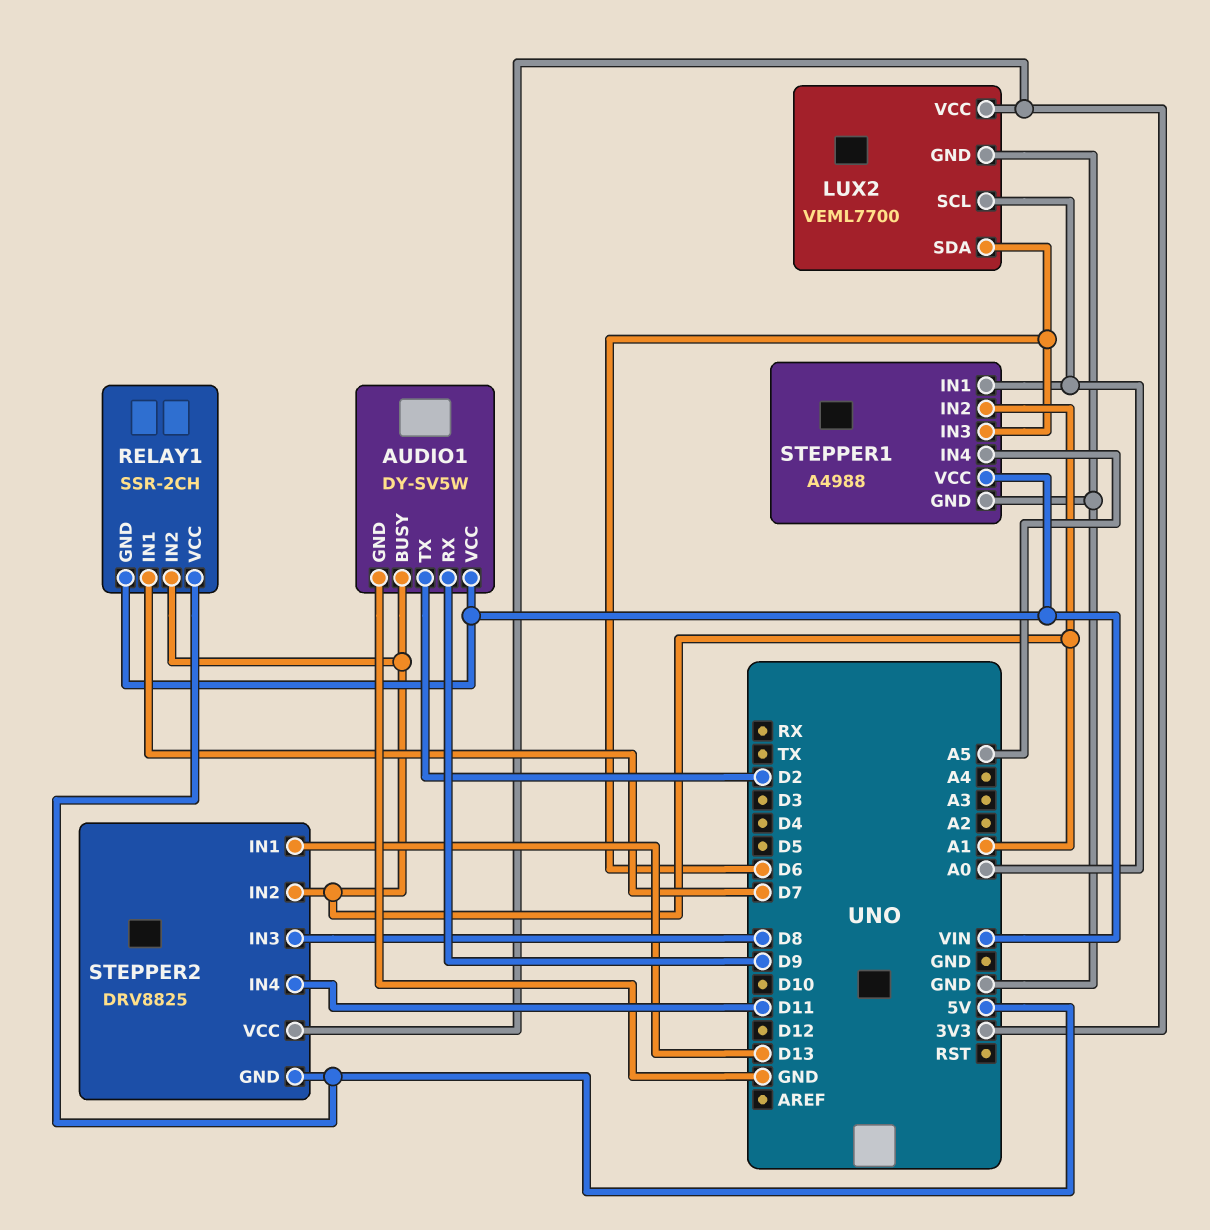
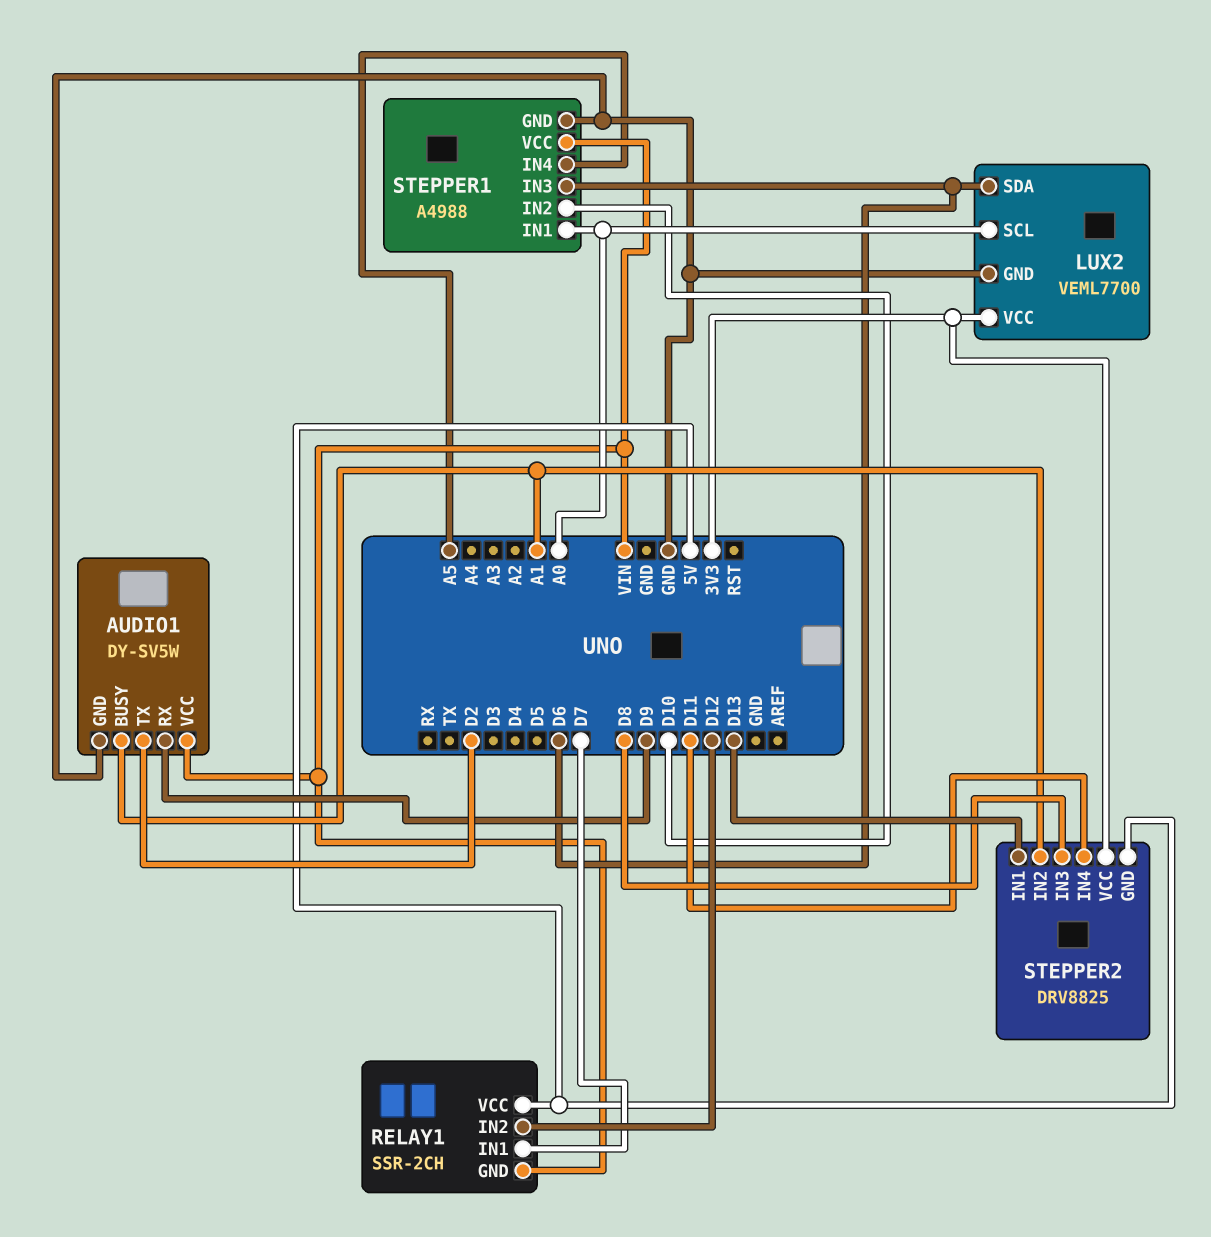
RELAY1 pin IN2: A1 -> D12
STEPPER1 pin IN2: A1 -> D10

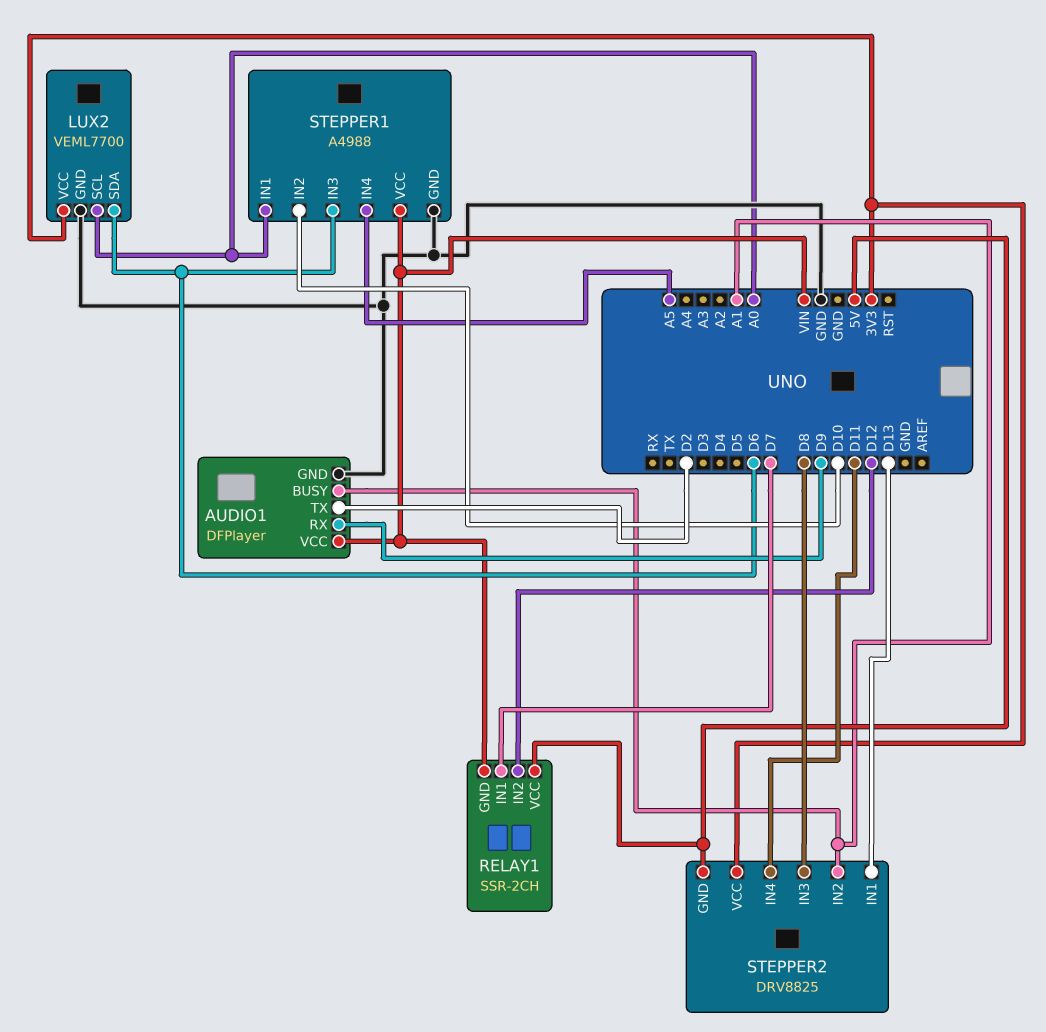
AUDIO1: DY-SV5W -> DFPlayer

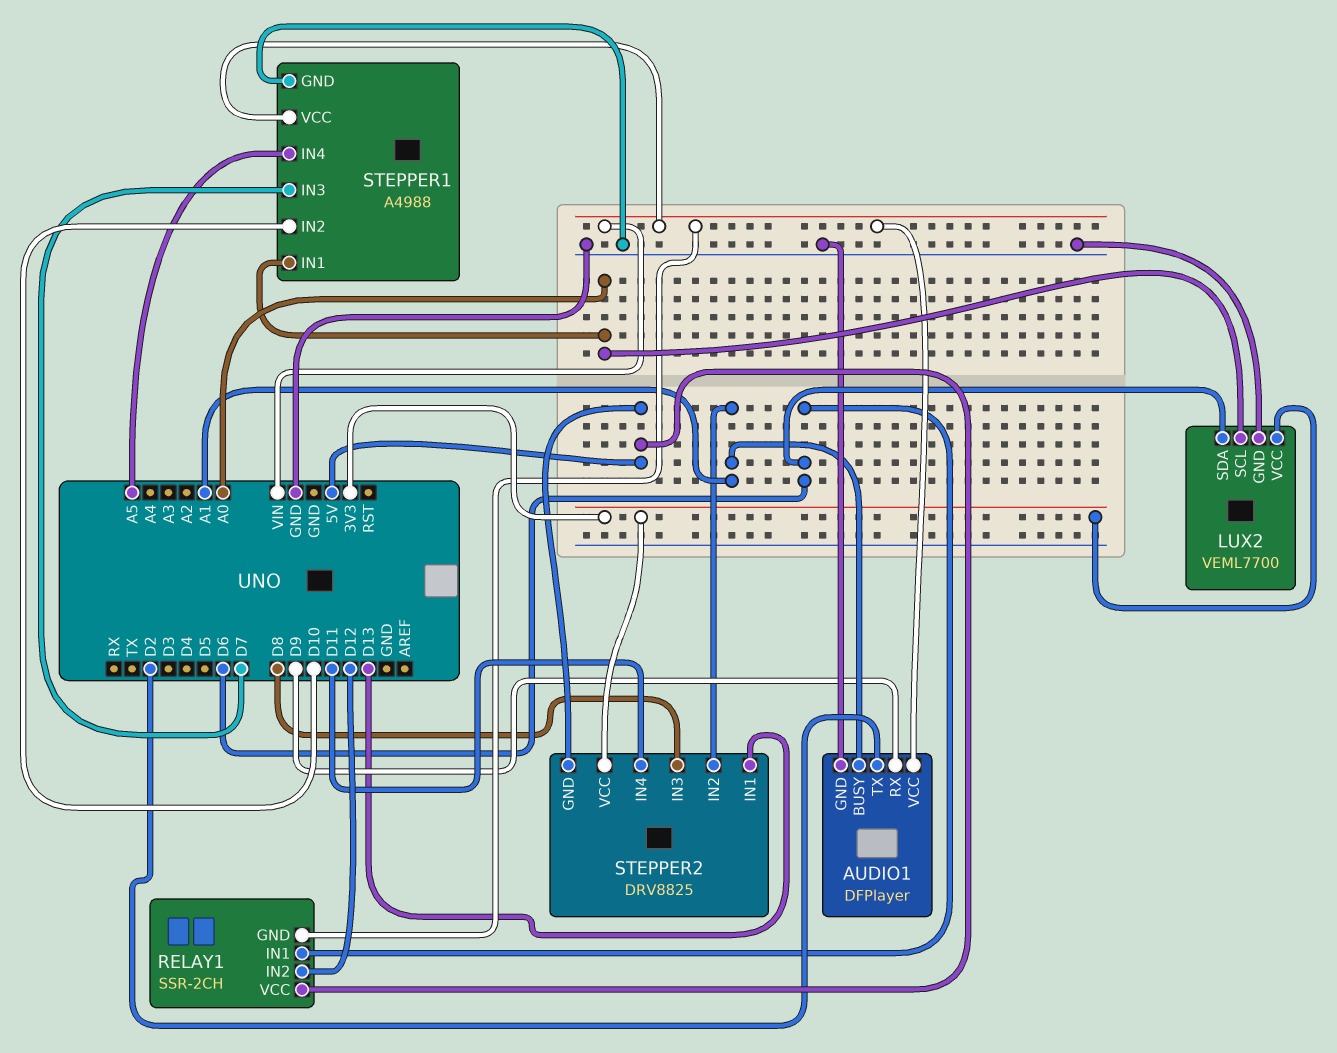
RELAY1 pin IN1: D7 -> D6
STEPPER1 pin IN3: D6 -> D7

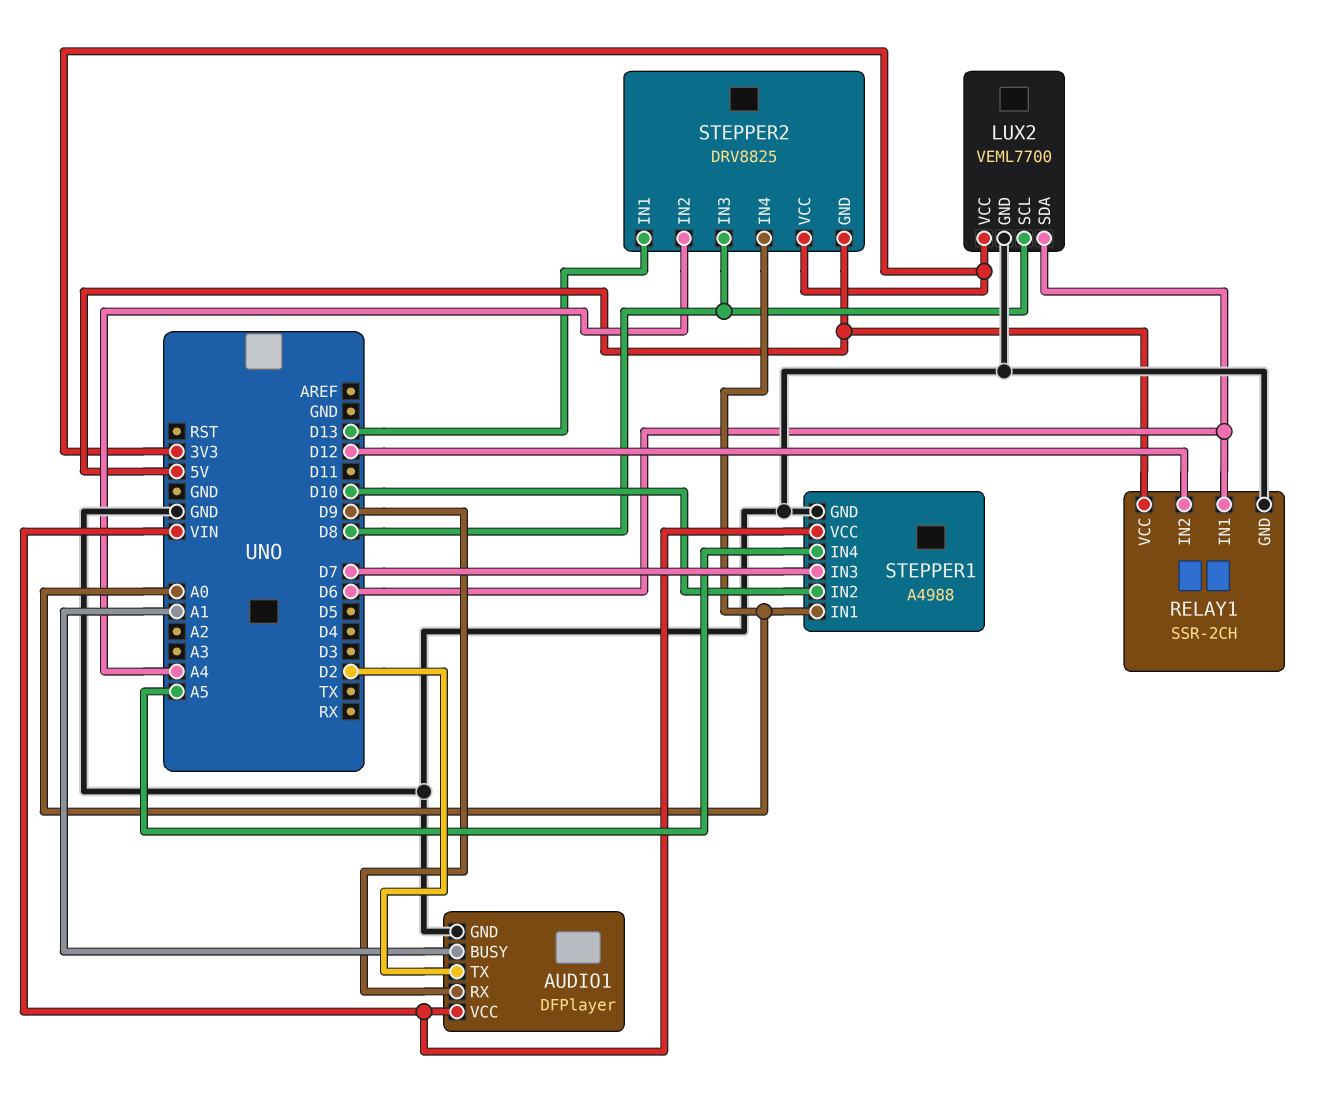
LUX2 pin SCL: A0 -> D8
RELAY1 pin GND: VIN -> GND
STEPPER2 pin IN2: A1 -> A4
STEPPER2 pin IN4: D11 -> A0

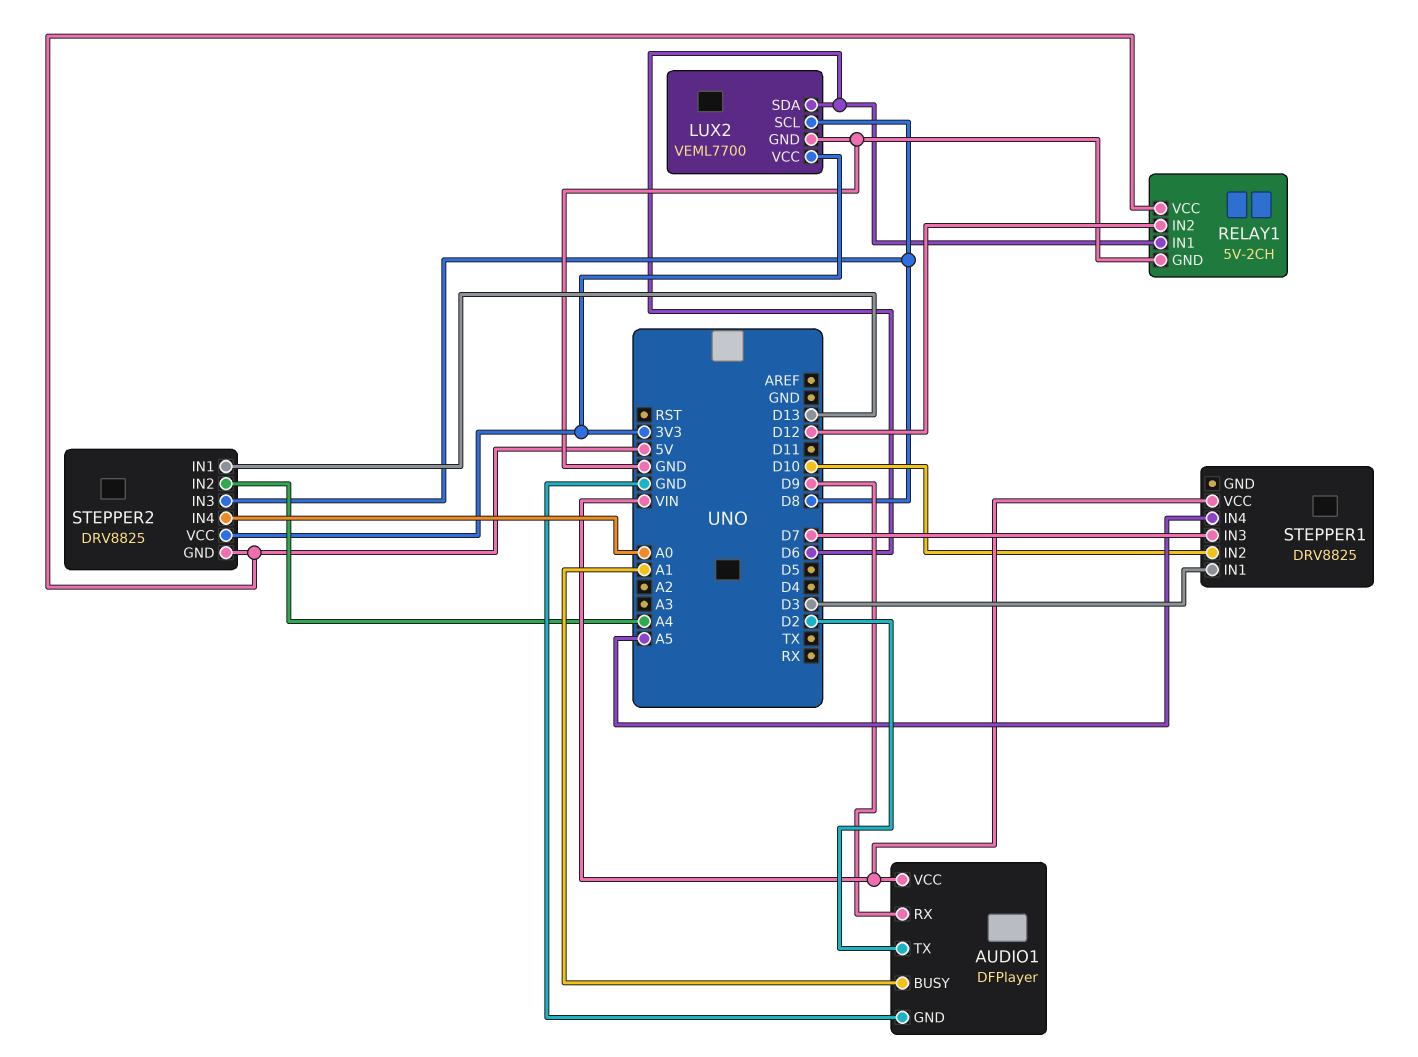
RELAY1: SSR-2CH -> 5V-2CH
STEPPER1: A4988 -> DRV8825
STEPPER1 pin GND: GND -> none
STEPPER1 pin IN1: A0 -> D3

